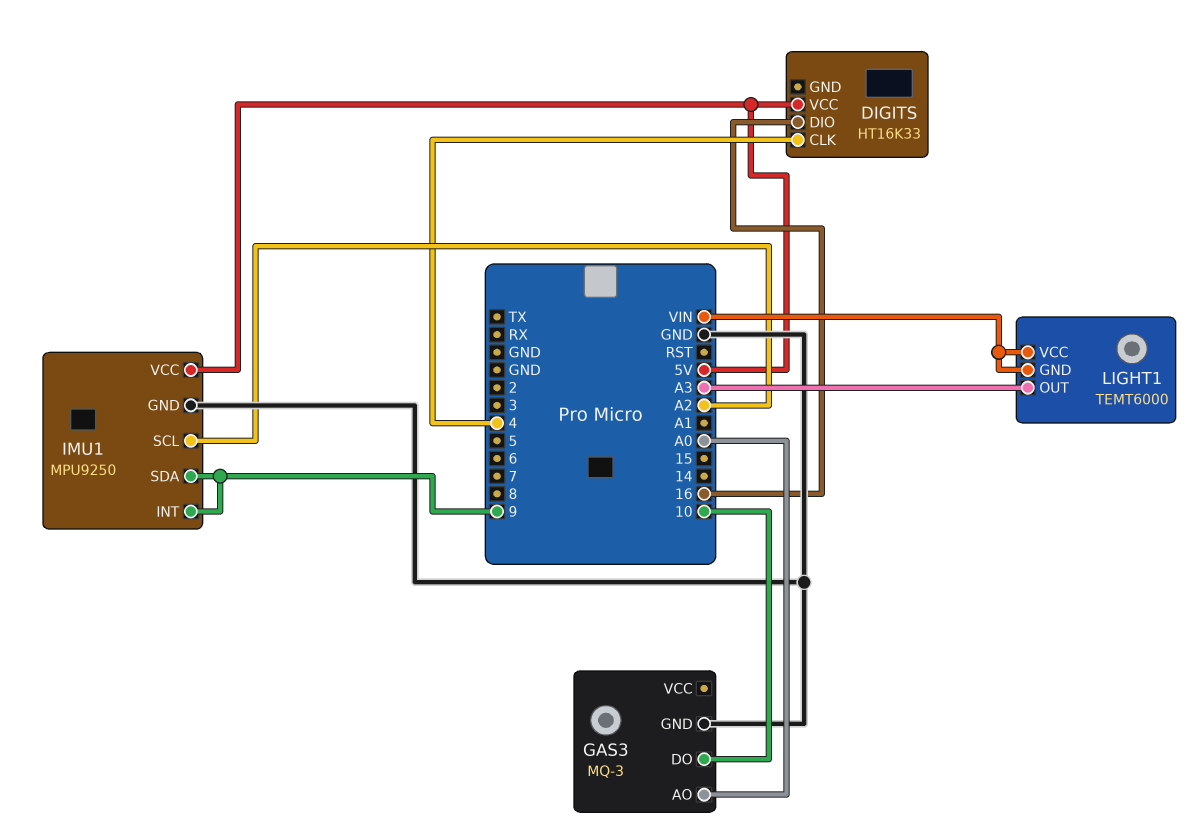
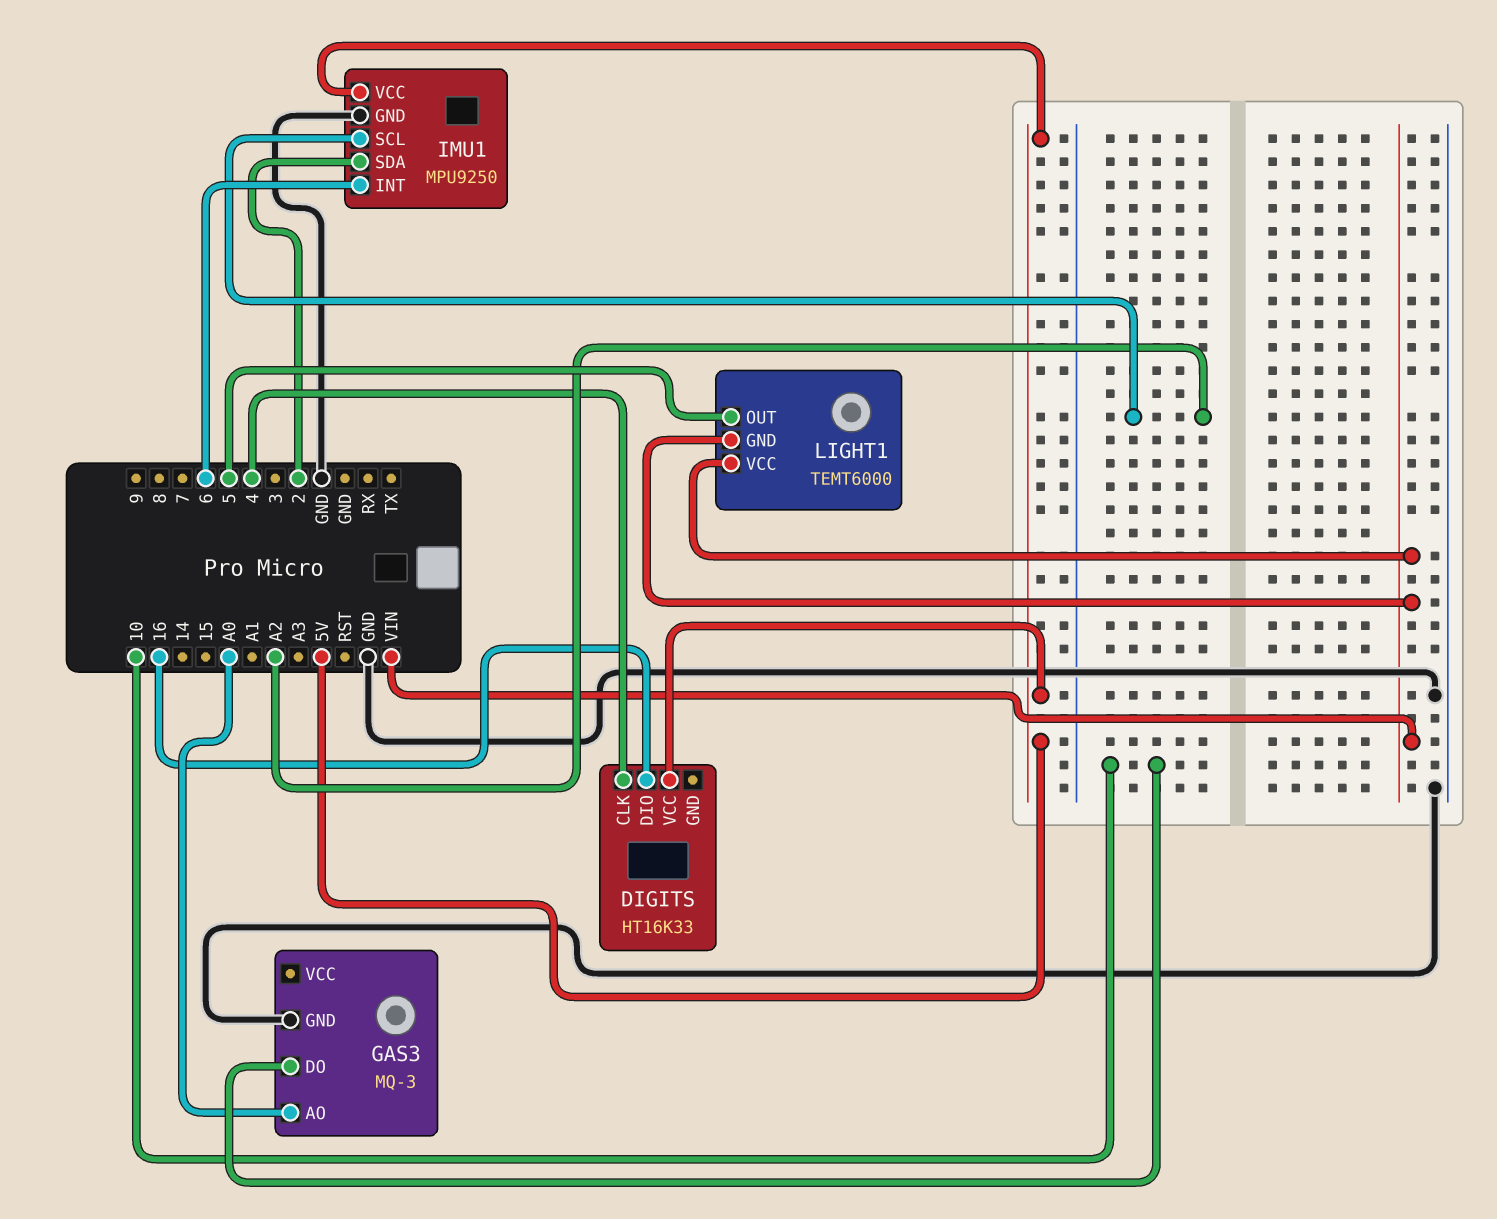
IMU1 pin INT: 9 -> 6
IMU1 pin SDA: 9 -> 2
LIGHT1 pin OUT: A3 -> 5

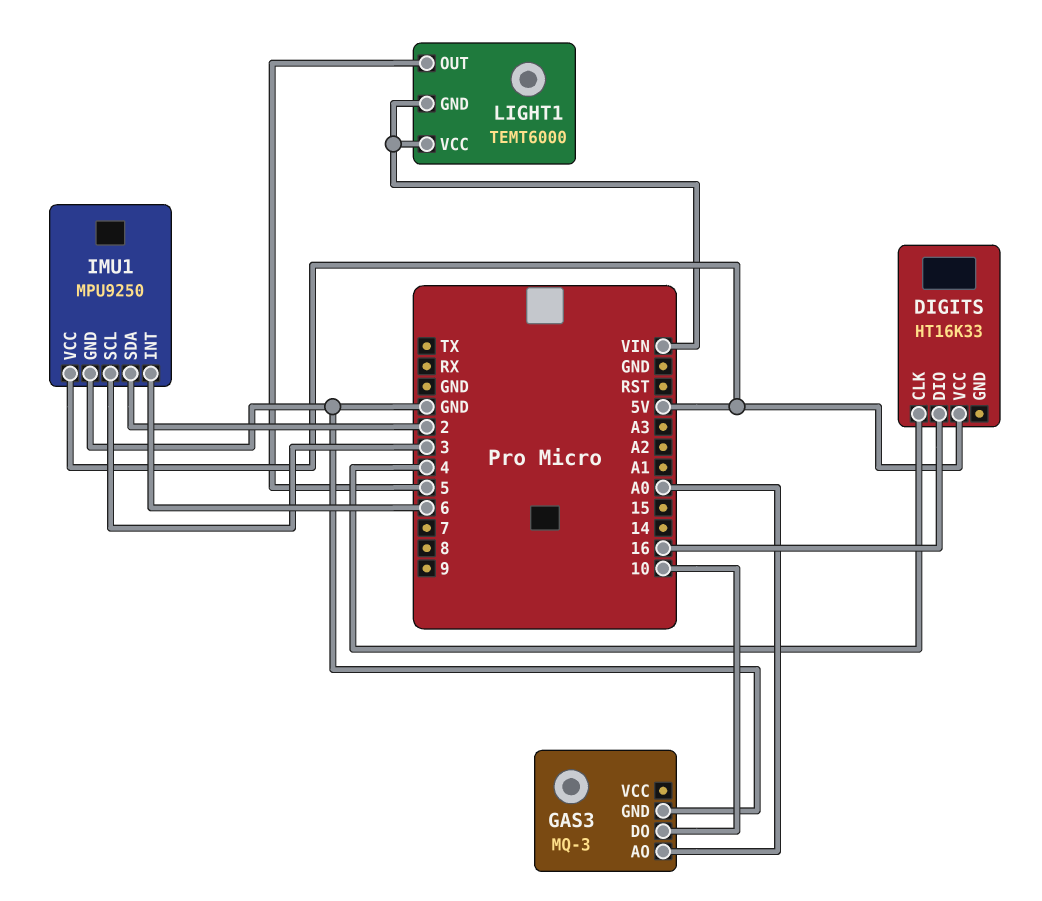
IMU1 pin SCL: A2 -> 3

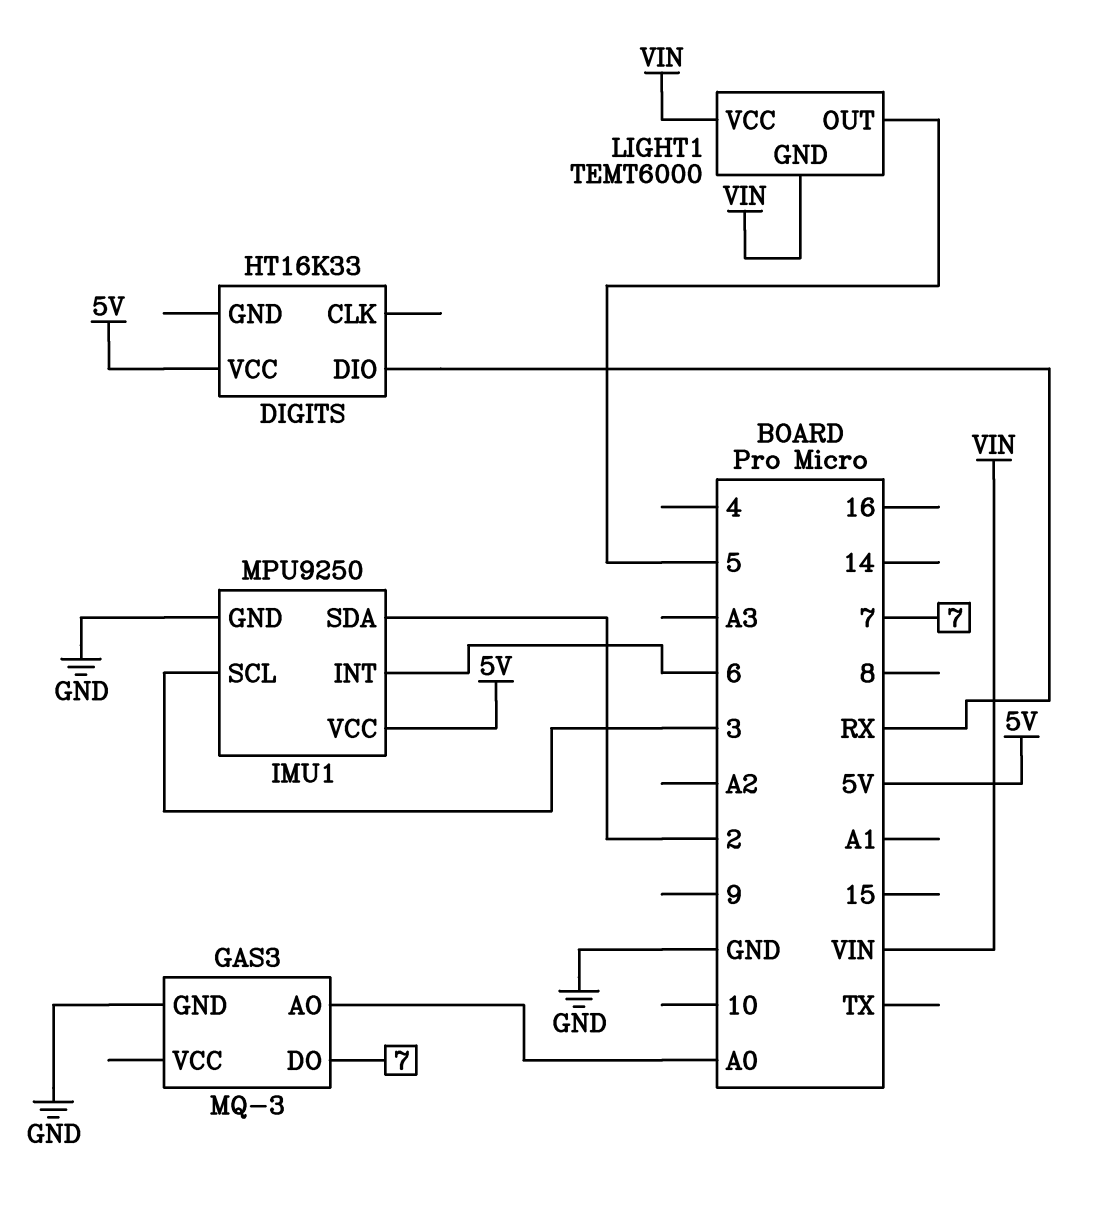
DIGITS pin CLK: 4 -> none
DIGITS pin DIO: 16 -> RX
GAS3 pin DO: 10 -> 7

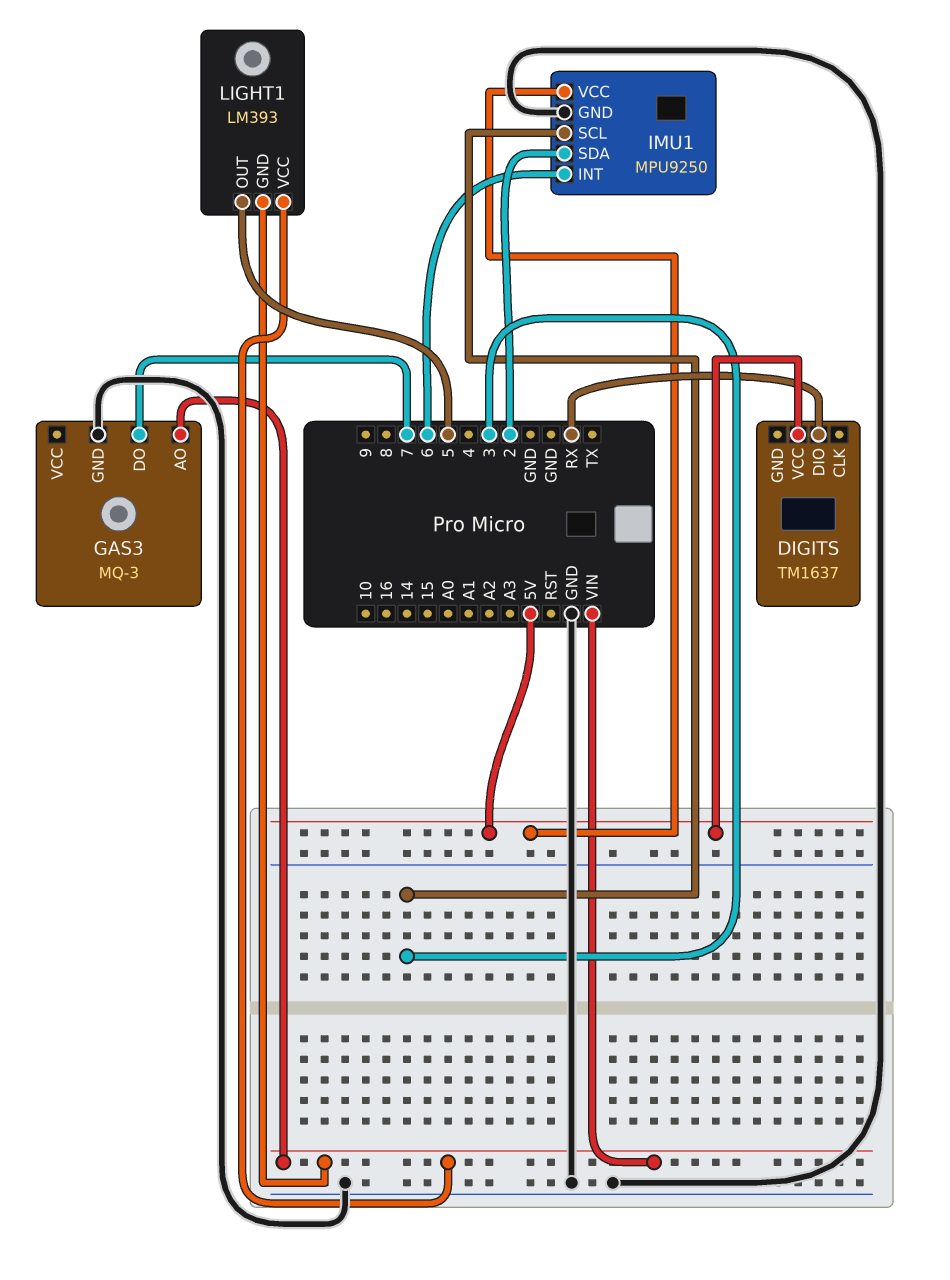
DIGITS: HT16K33 -> TM1637
GAS3 pin AO: A0 -> VIN
LIGHT1: TEMT6000 -> LM393

